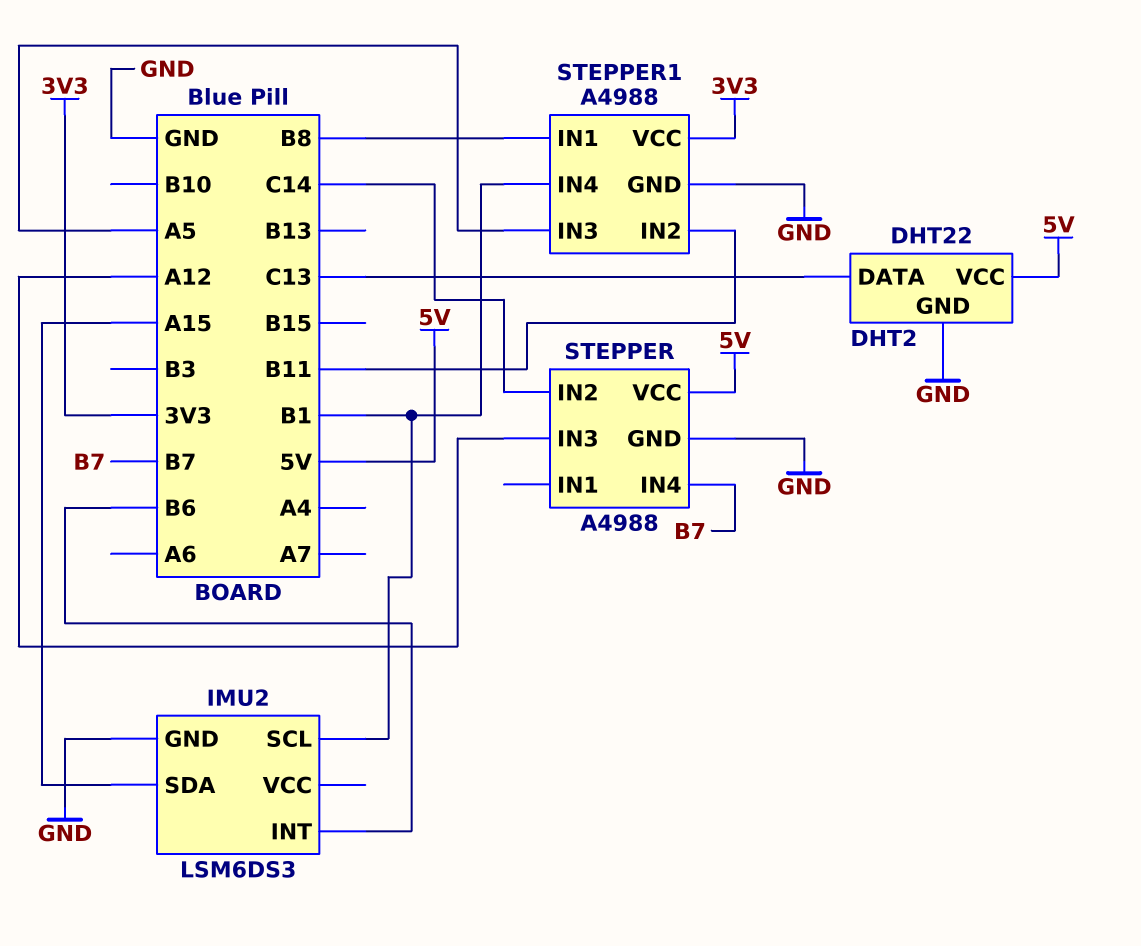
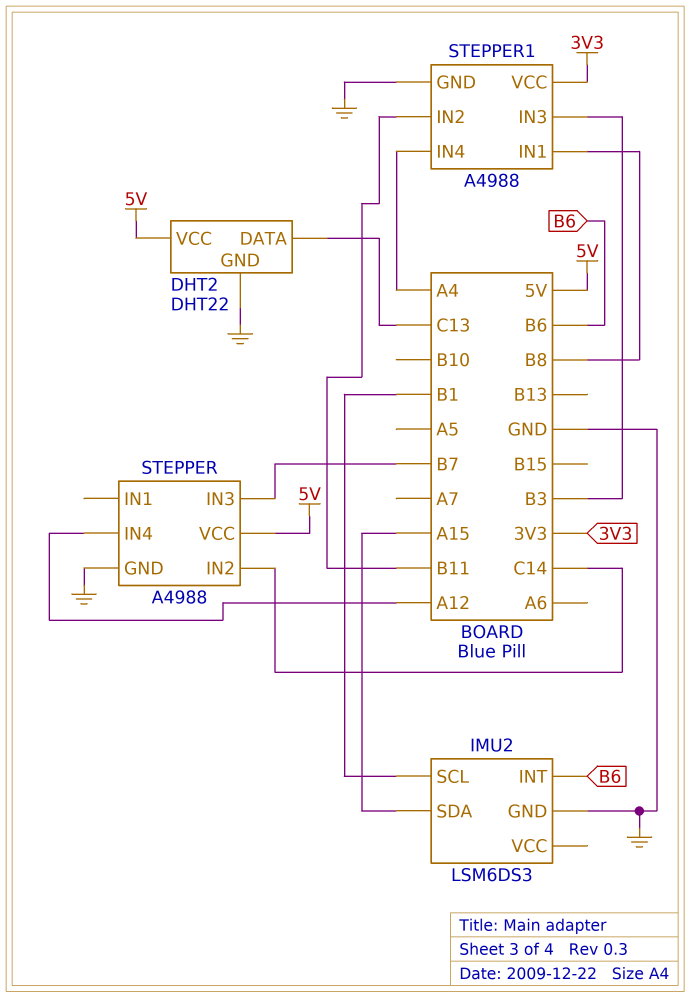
STEPPER pin IN3: A12 -> B7
STEPPER pin IN4: B7 -> A12
STEPPER1 pin IN3: A5 -> B3
STEPPER1 pin IN4: B1 -> A4

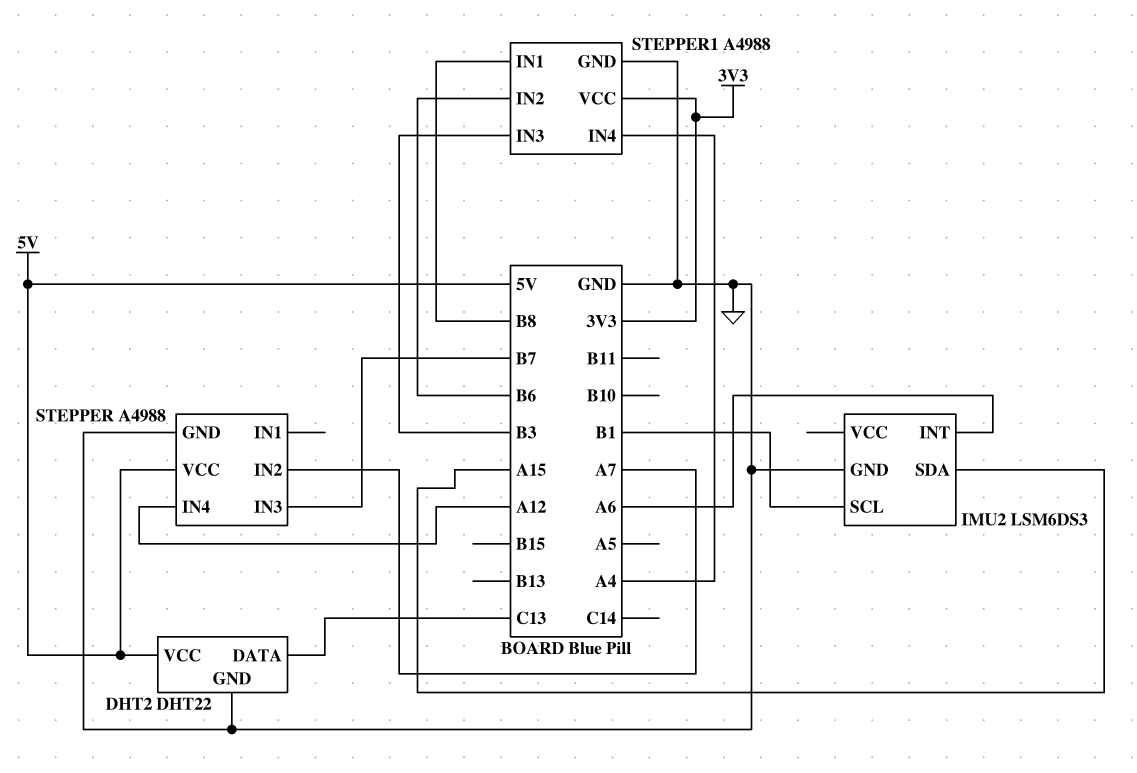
IMU2 pin INT: B6 -> A6
STEPPER pin IN2: C14 -> A7
STEPPER1 pin IN2: B11 -> B6

